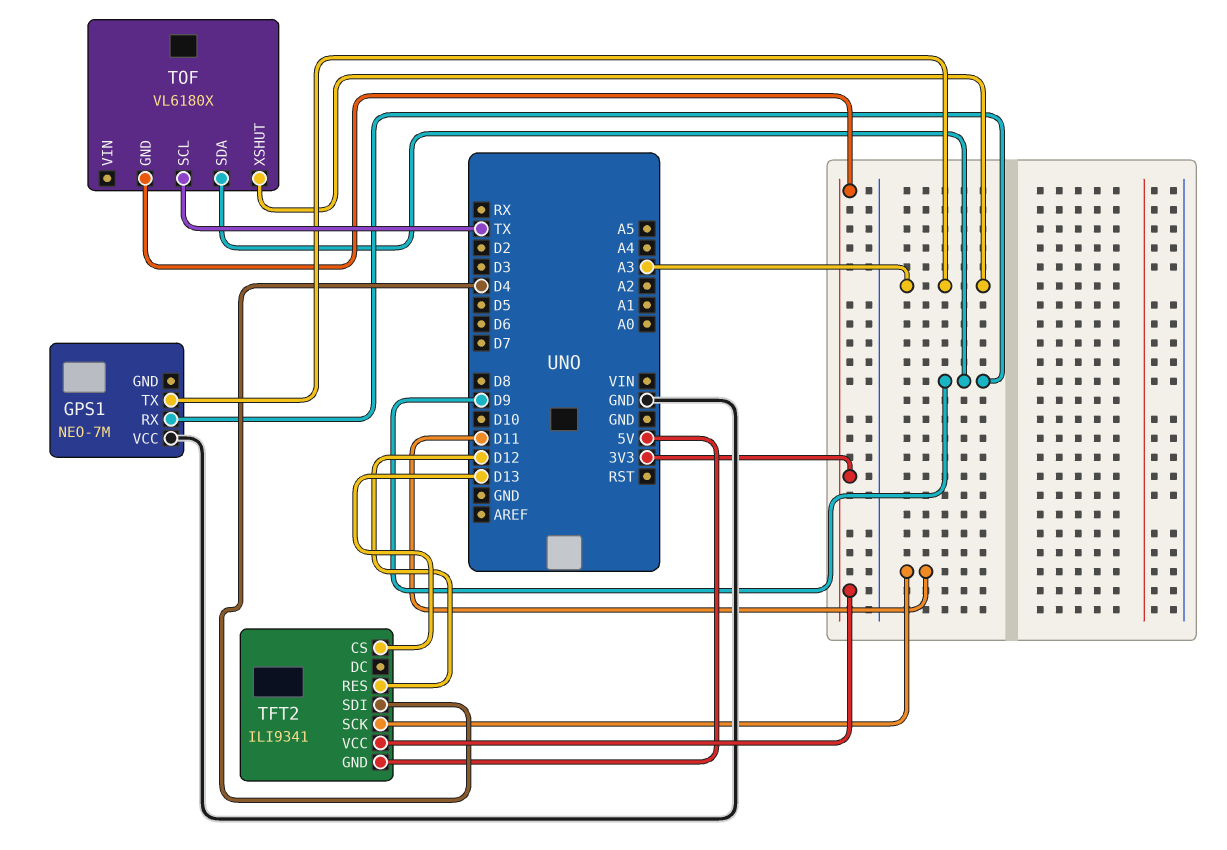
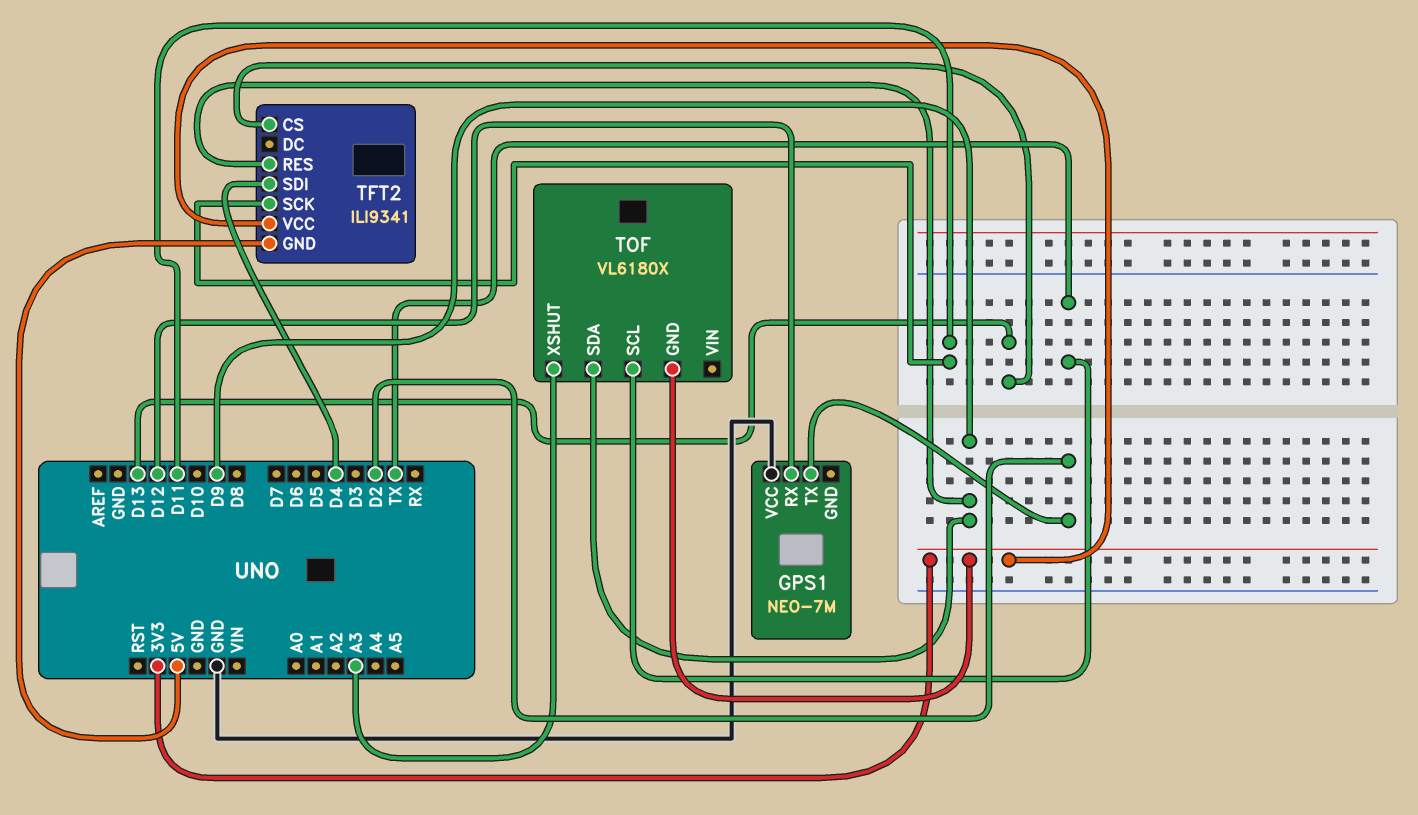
GPS1 pin RX: D9 -> D12
GPS1 pin TX: A3 -> D2
TFT2 pin RES: D12 -> D9

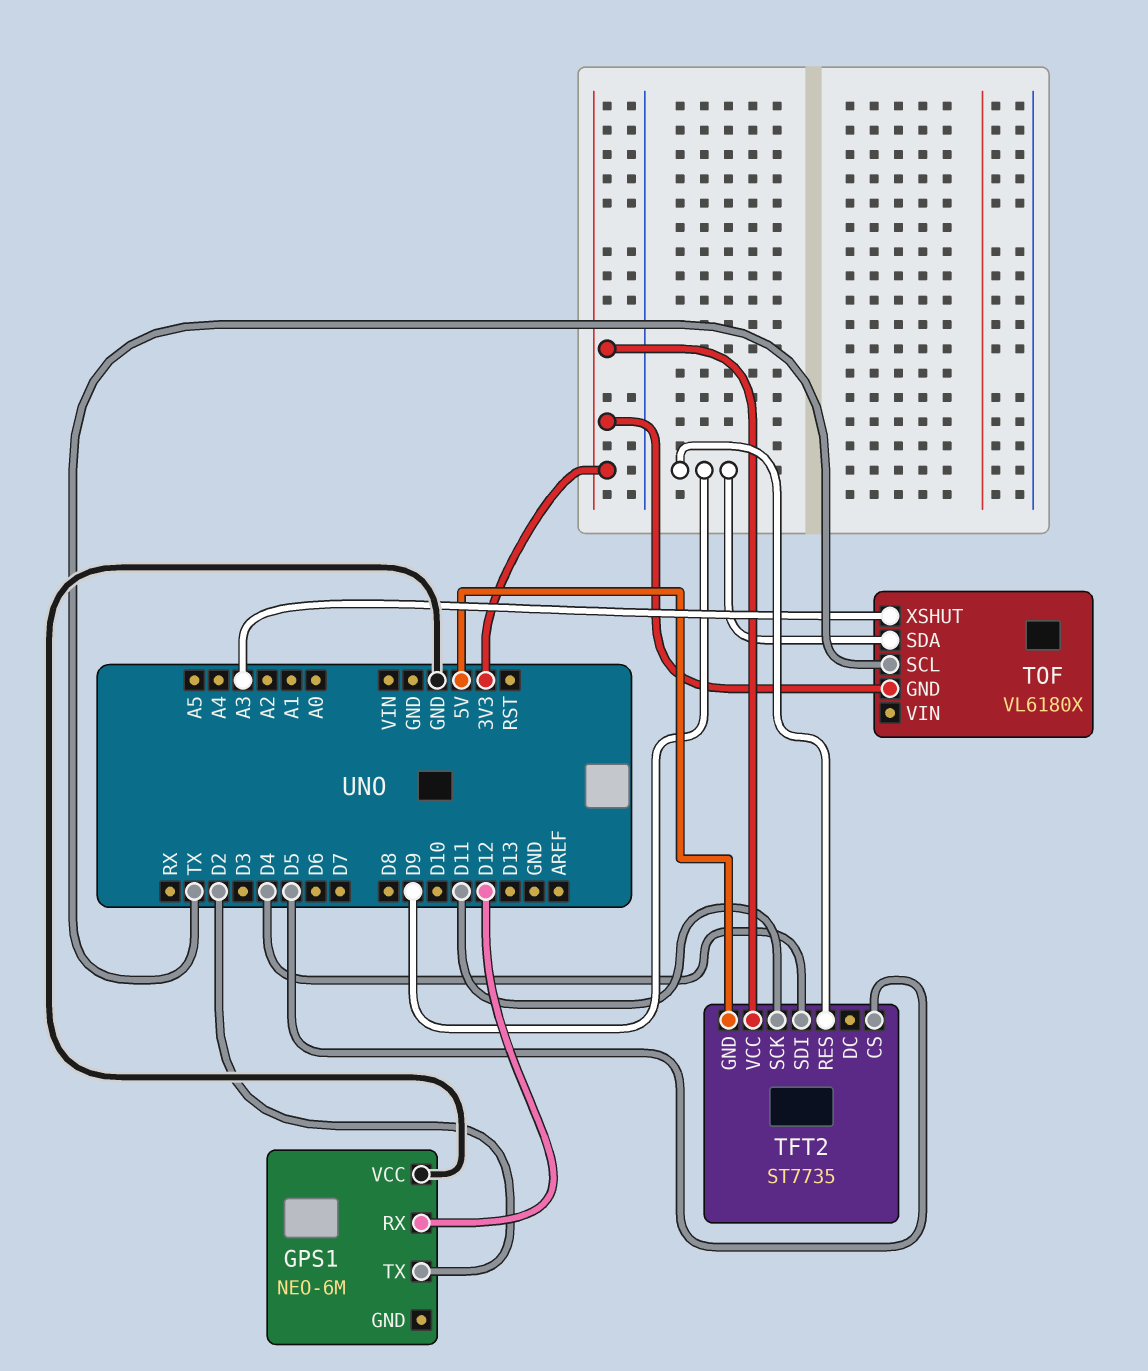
GPS1: NEO-7M -> NEO-6M
TFT2: ILI9341 -> ST7735
TFT2 pin CS: D13 -> D5

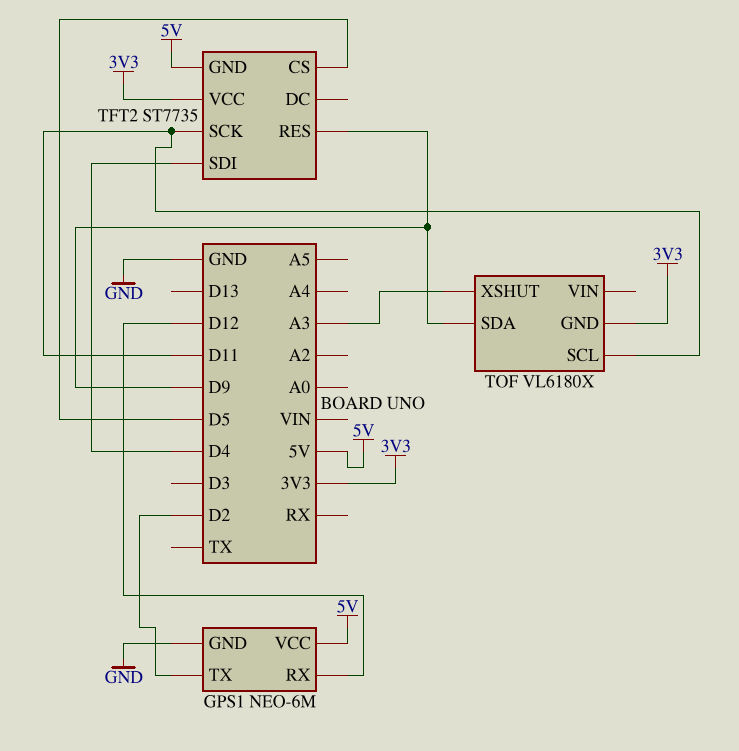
GPS1 pin GND: none -> GND
GPS1 pin VCC: GND -> 5V
TOF pin SCL: TX -> D11

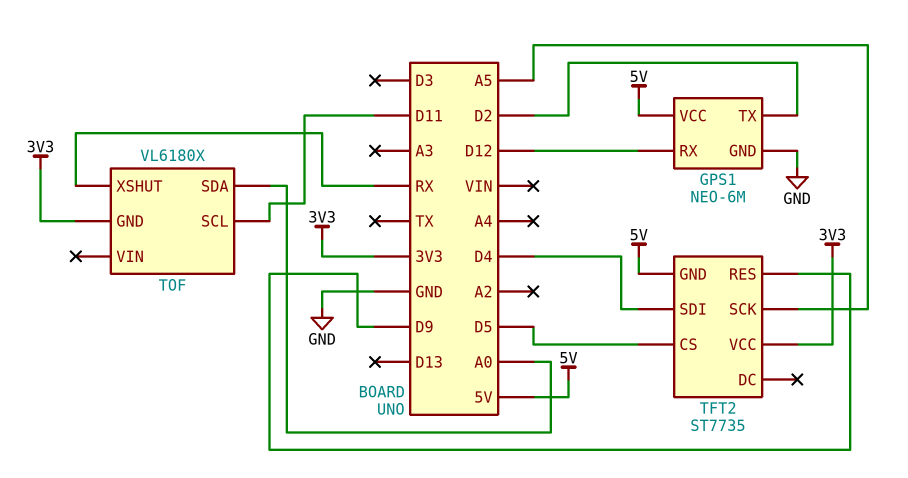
TFT2 pin SCK: D11 -> A5
TOF pin SDA: D9 -> A0
TOF pin XSHUT: A3 -> RX

